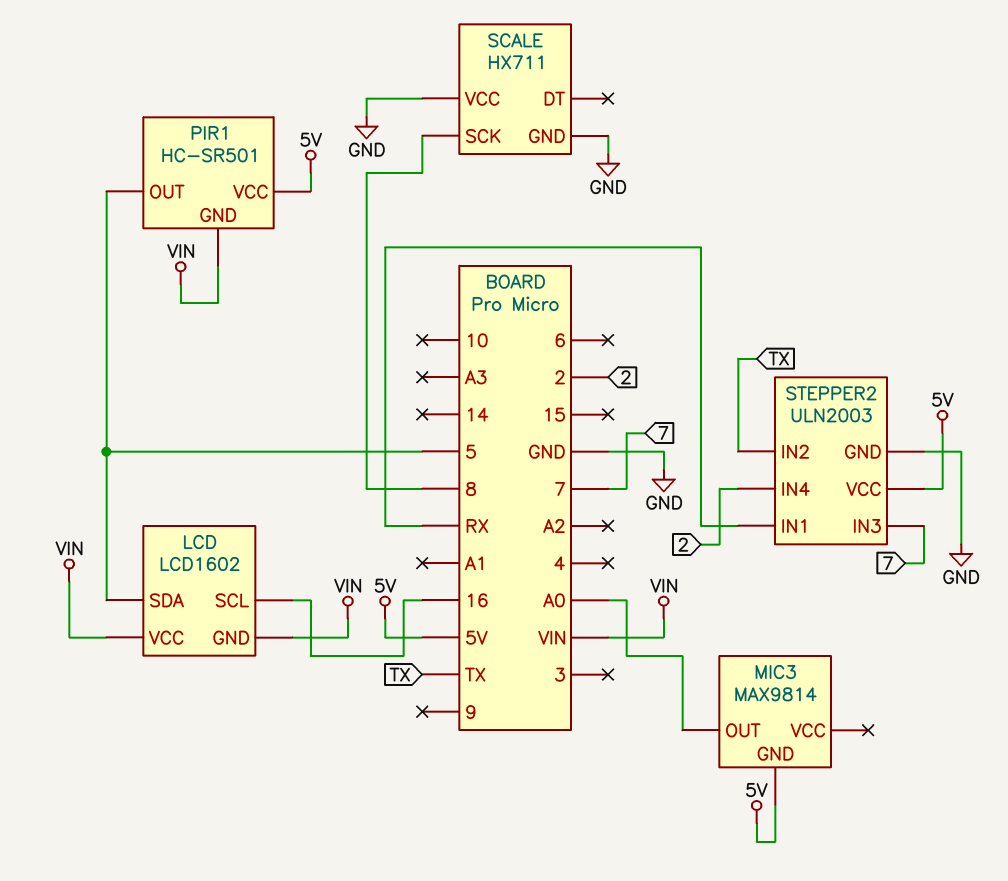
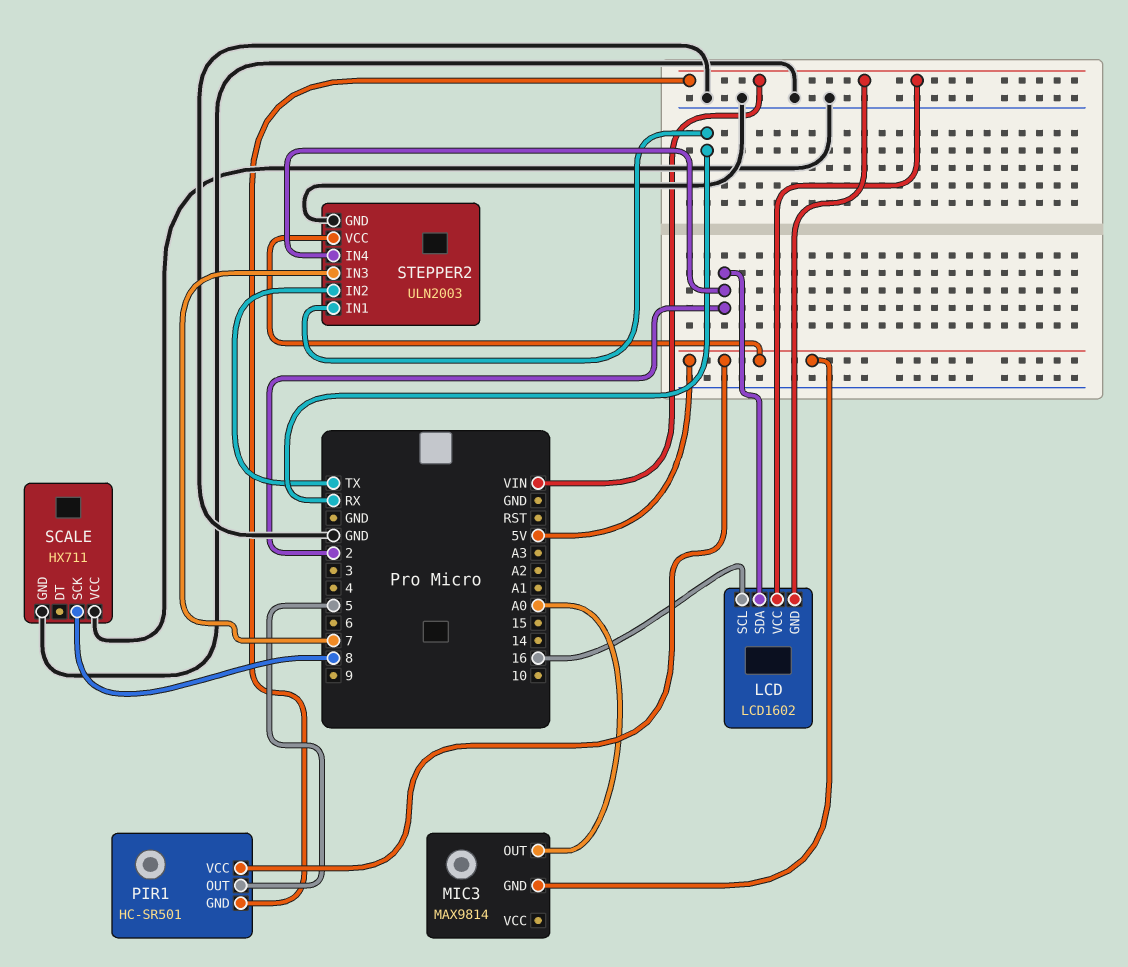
LCD pin SDA: 5 -> 2

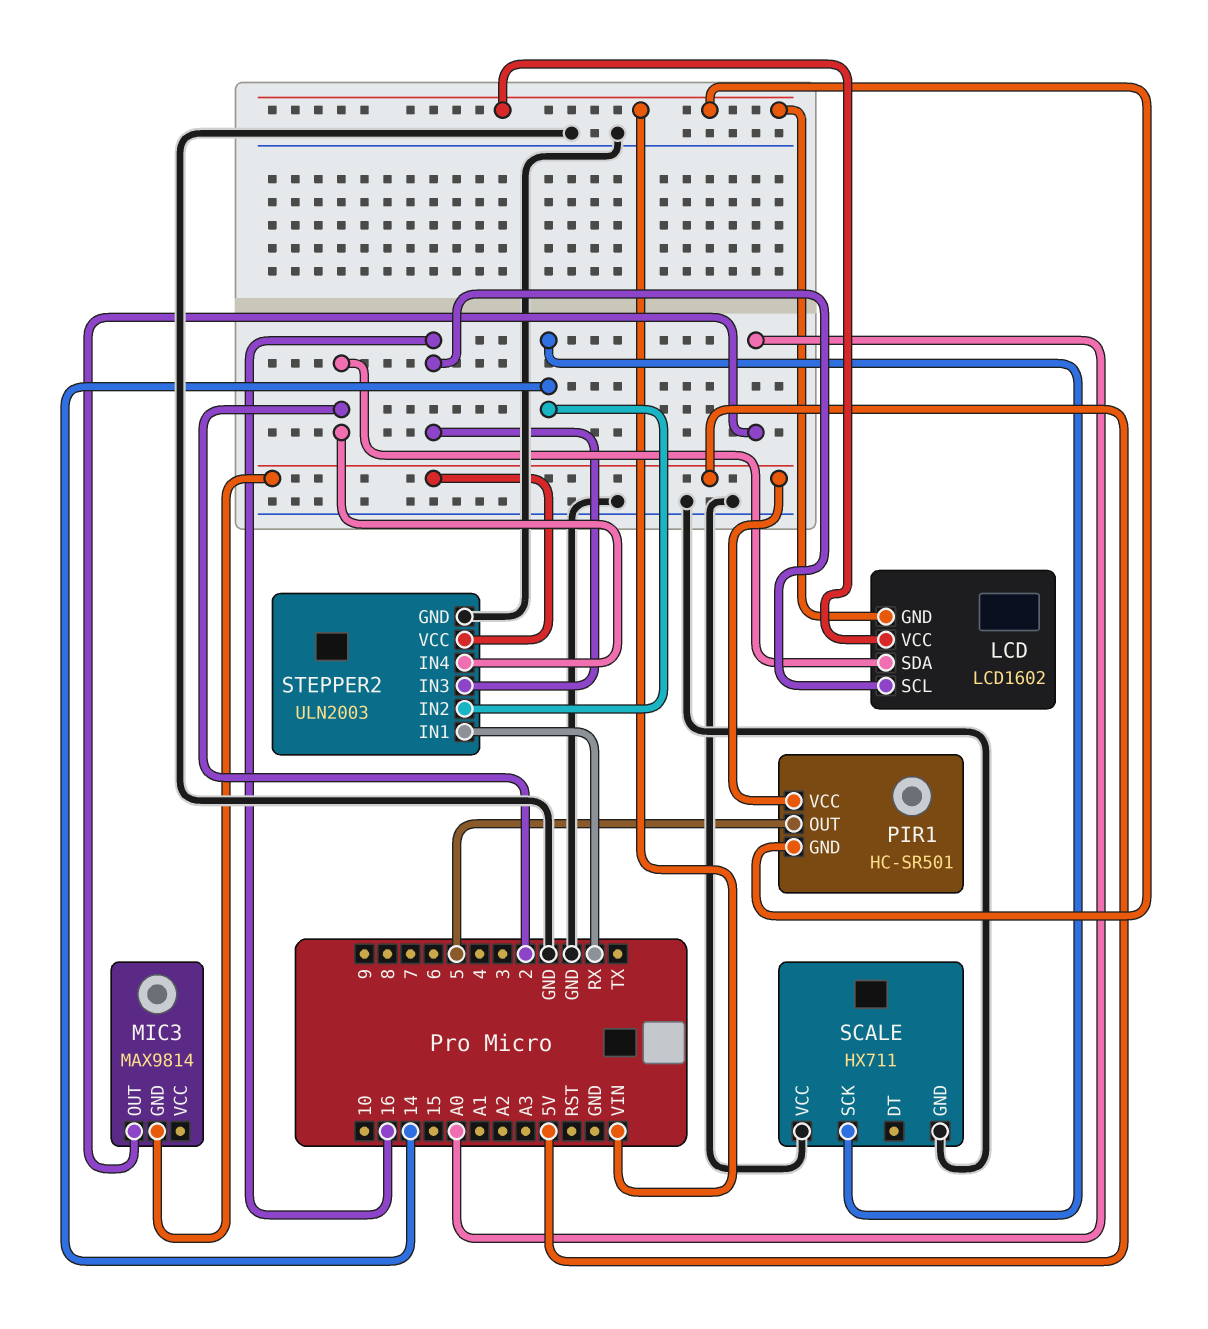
SCALE pin SCK: 8 -> 14
STEPPER2 pin IN2: TX -> 14
STEPPER2 pin IN3: 7 -> 16

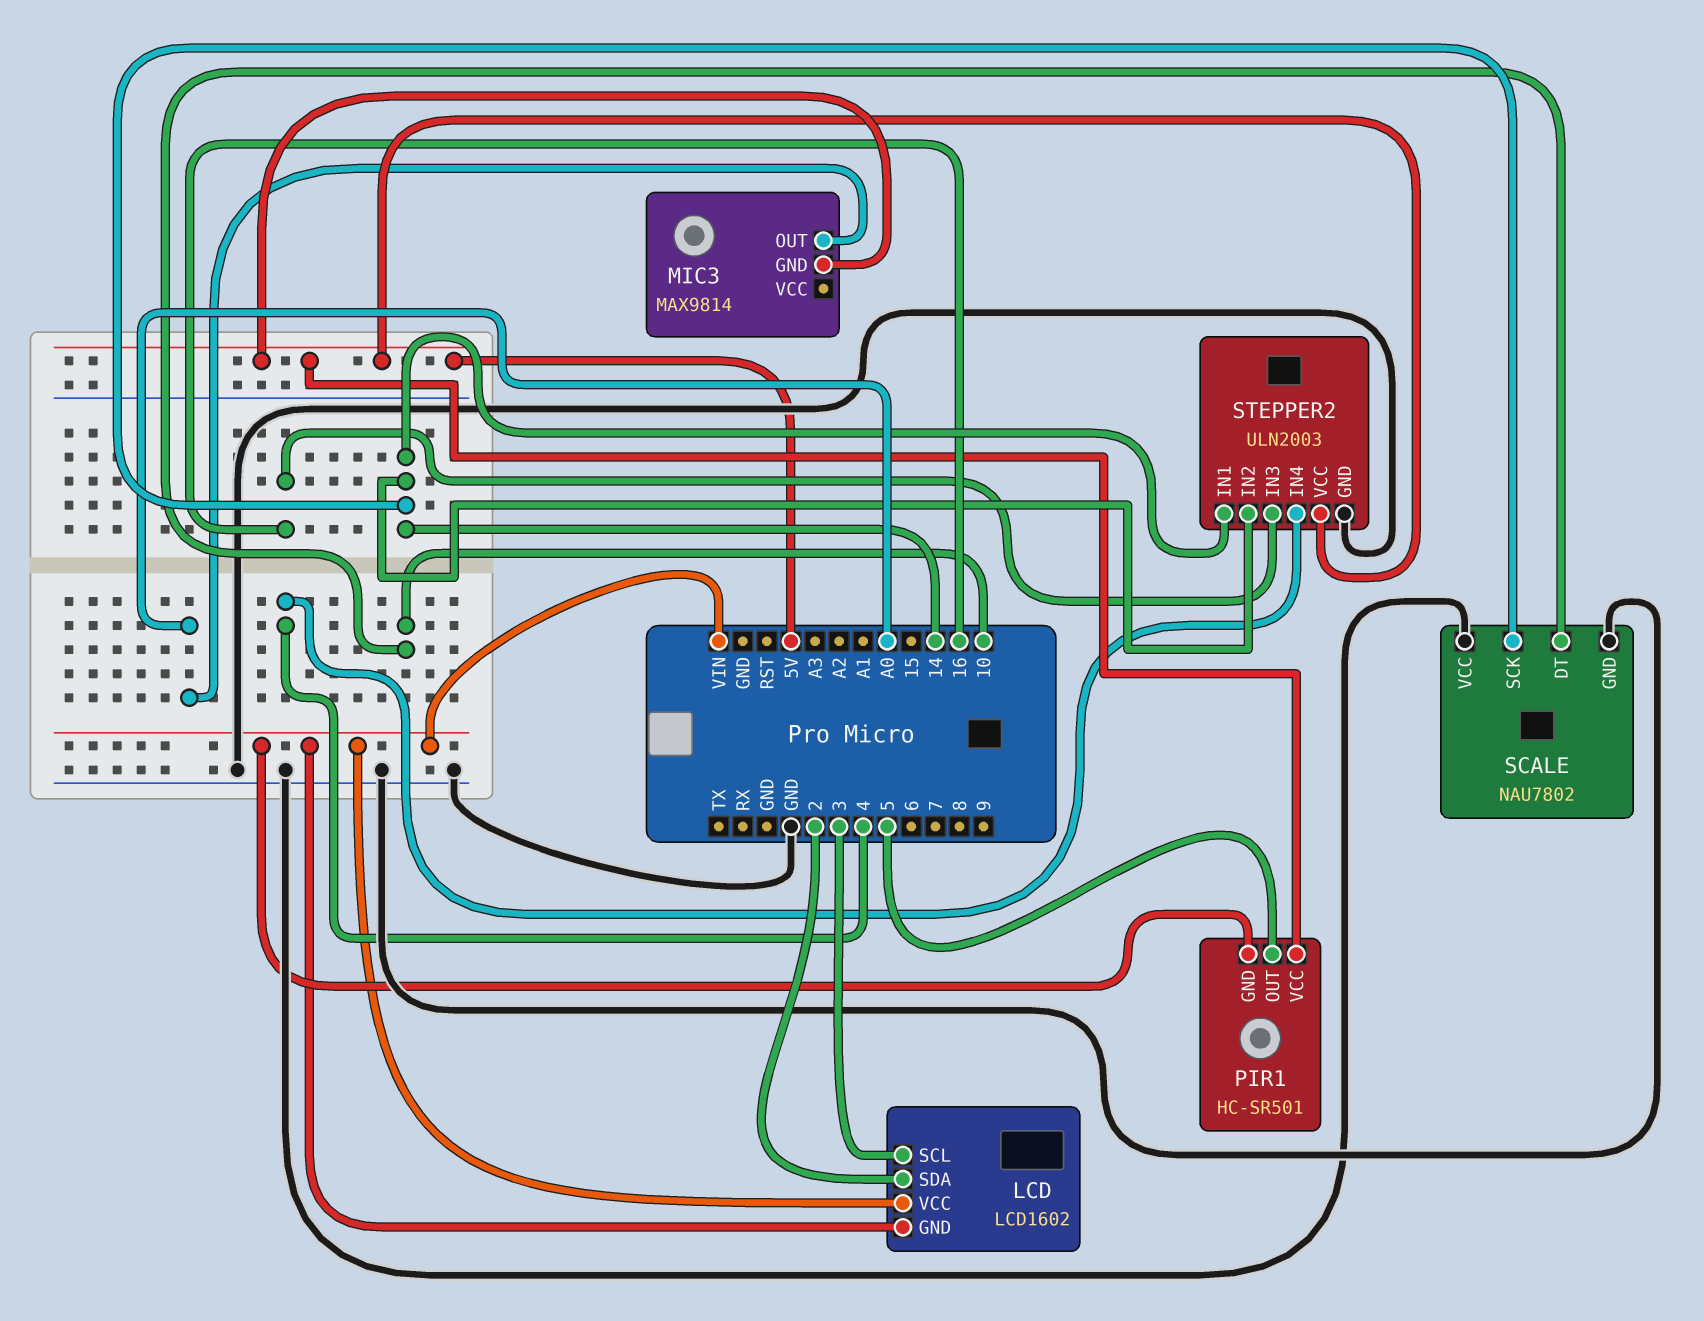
LCD pin SCL: 16 -> 3
SCALE: HX711 -> NAU7802
SCALE pin DT: none -> 10
STEPPER2 pin IN1: RX -> 14
STEPPER2 pin IN4: 2 -> 4

